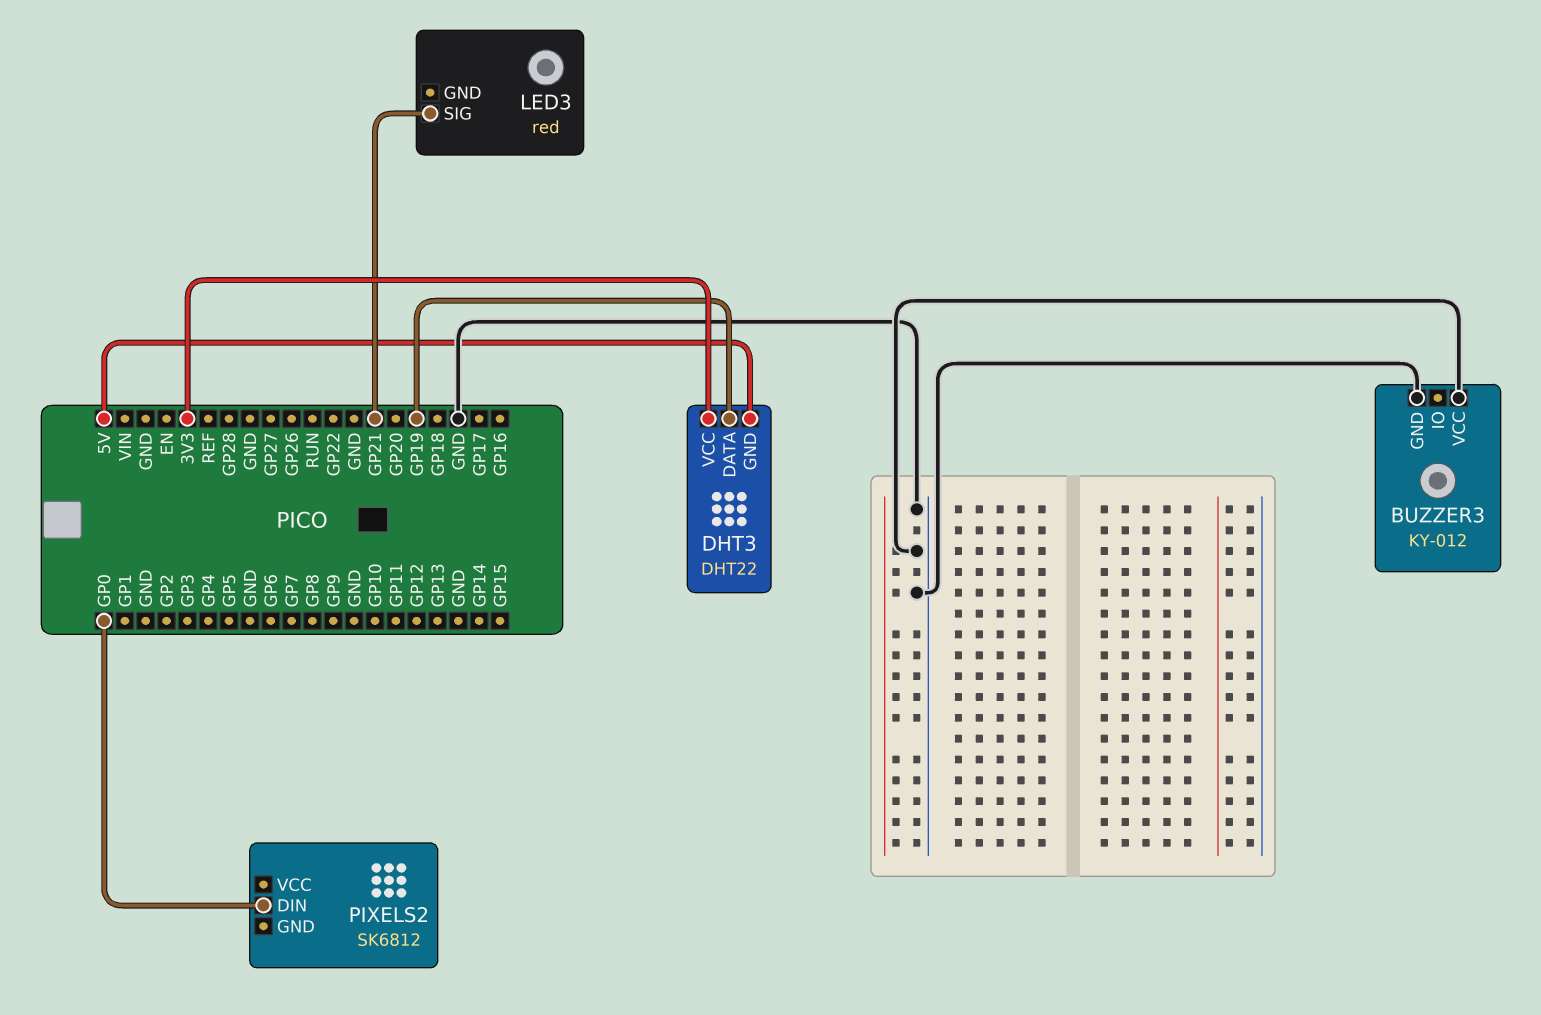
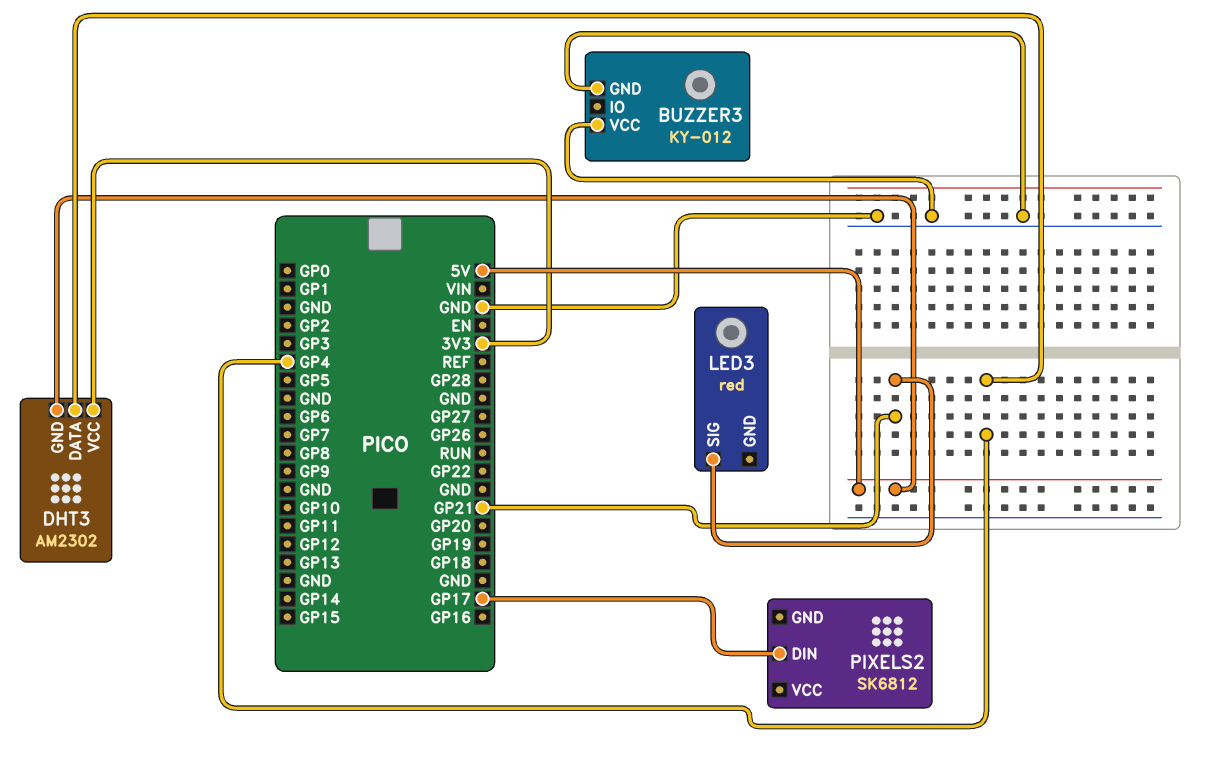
DHT3: DHT22 -> AM2302
DHT3 pin DATA: GP19 -> GP4
PIXELS2 pin DIN: GP0 -> GP17

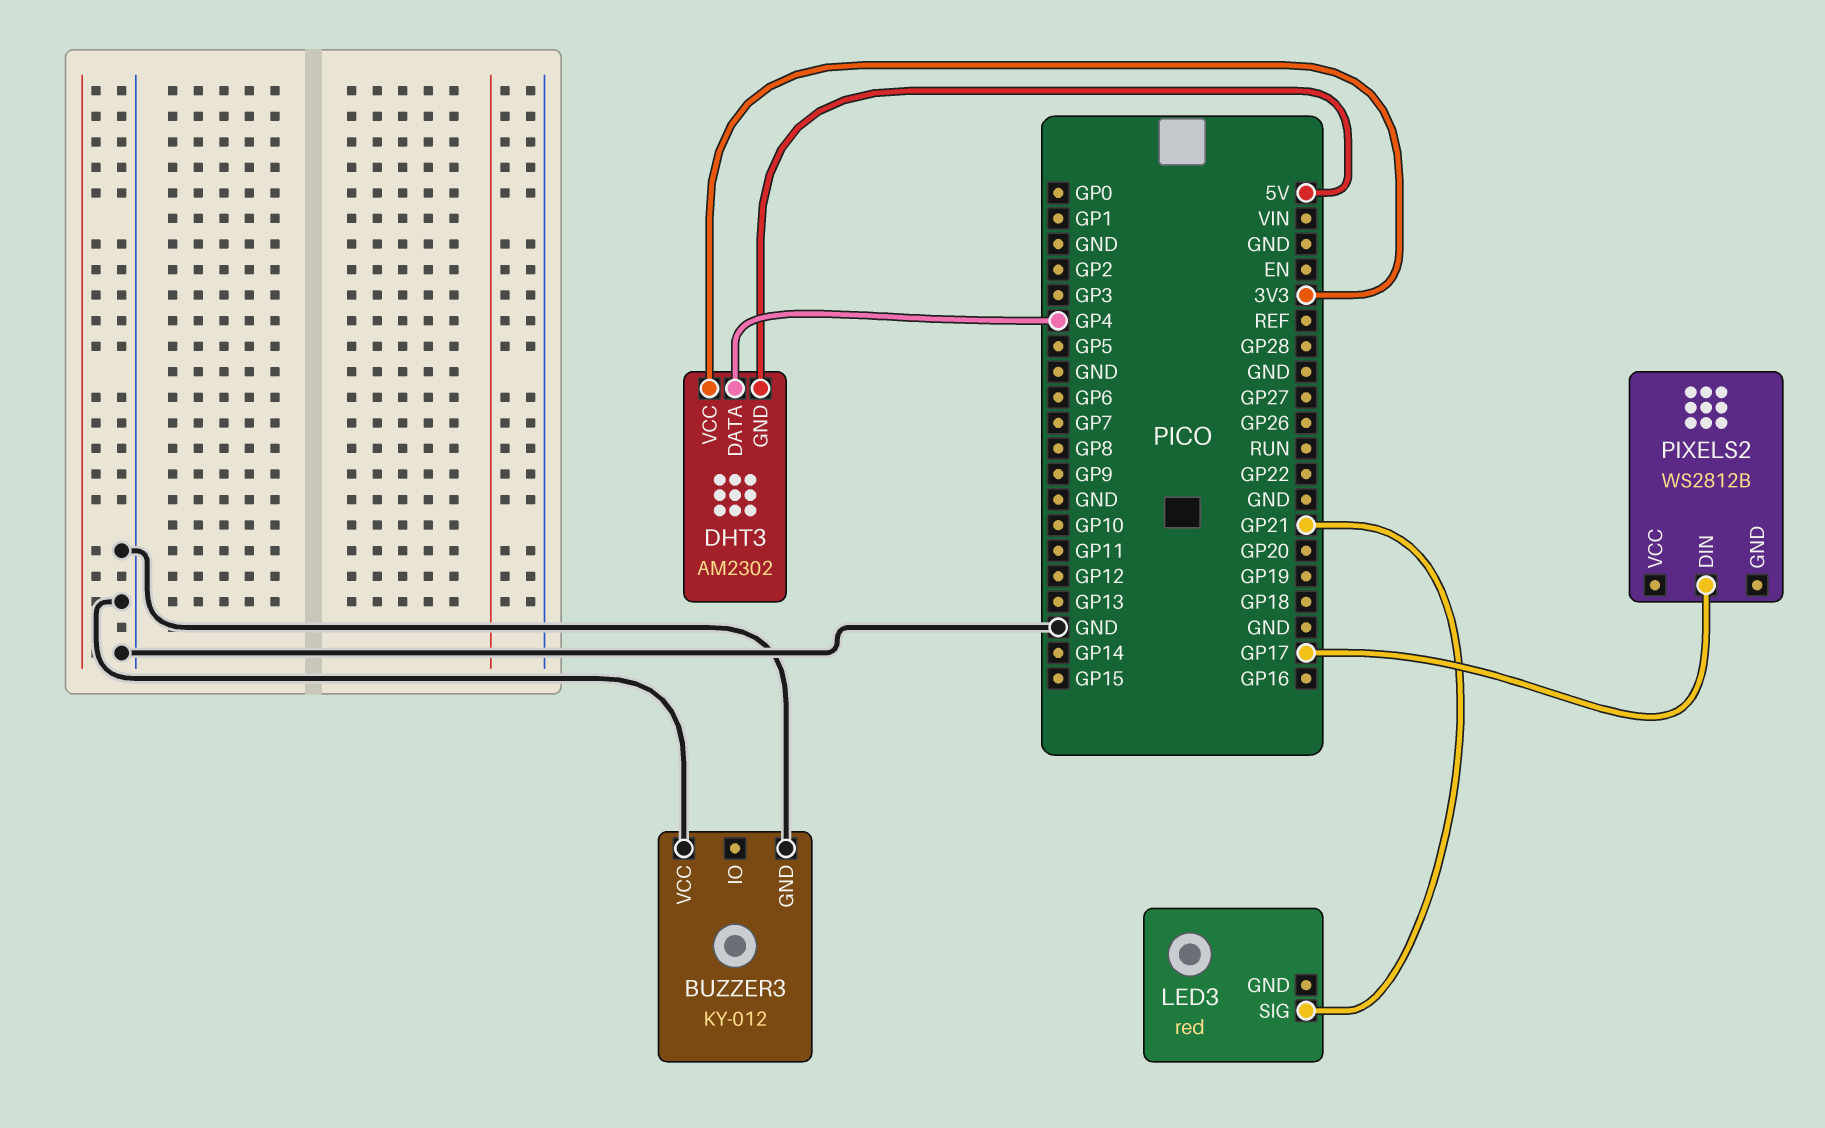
PIXELS2: SK6812 -> WS2812B

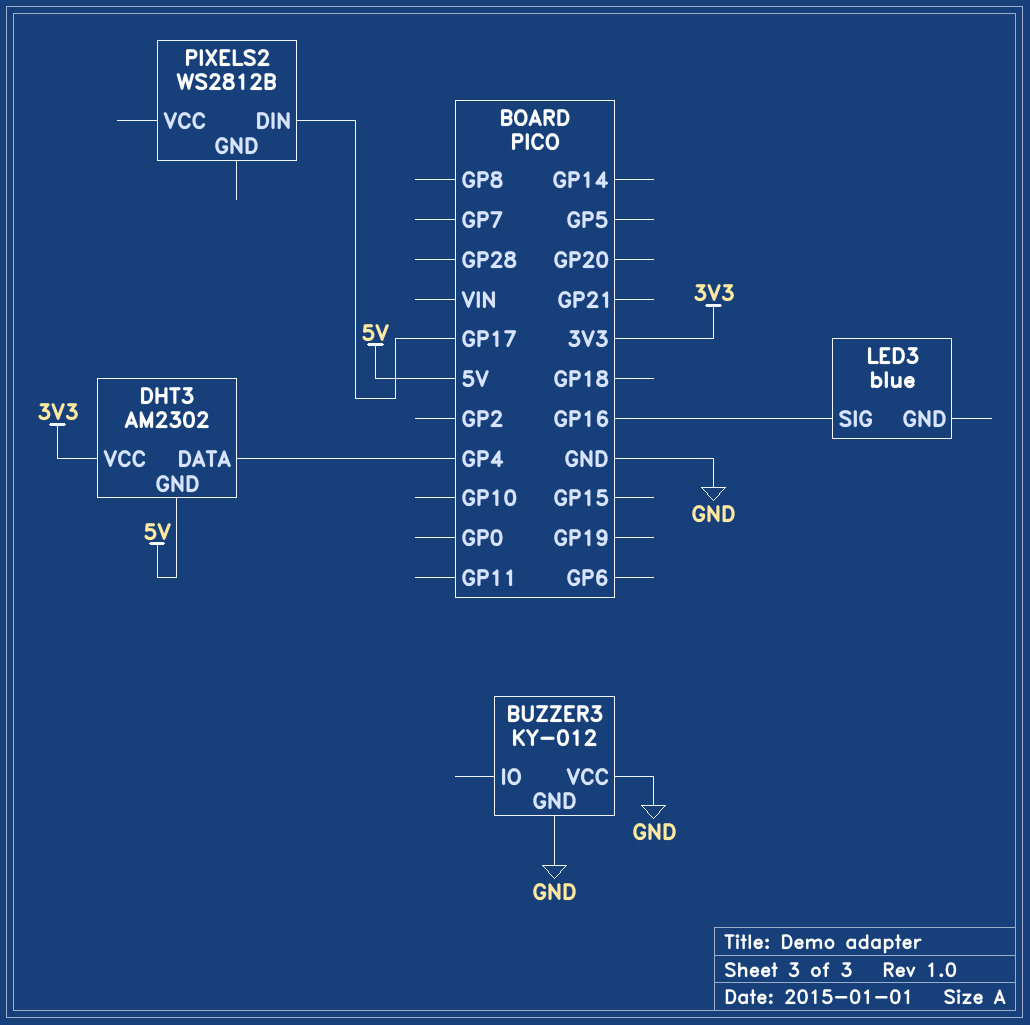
LED3: red -> blue
LED3 pin SIG: GP21 -> GP16

